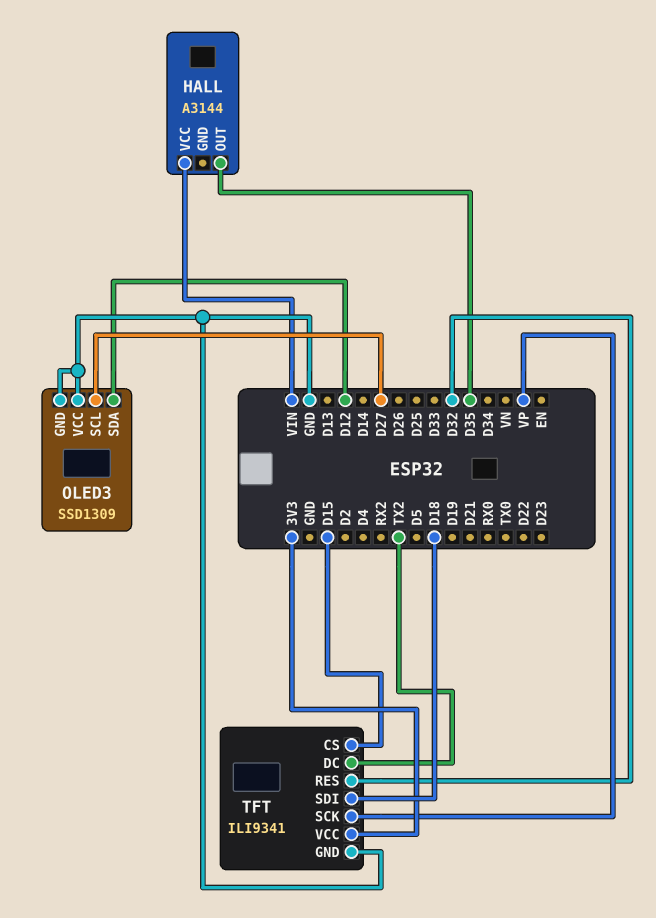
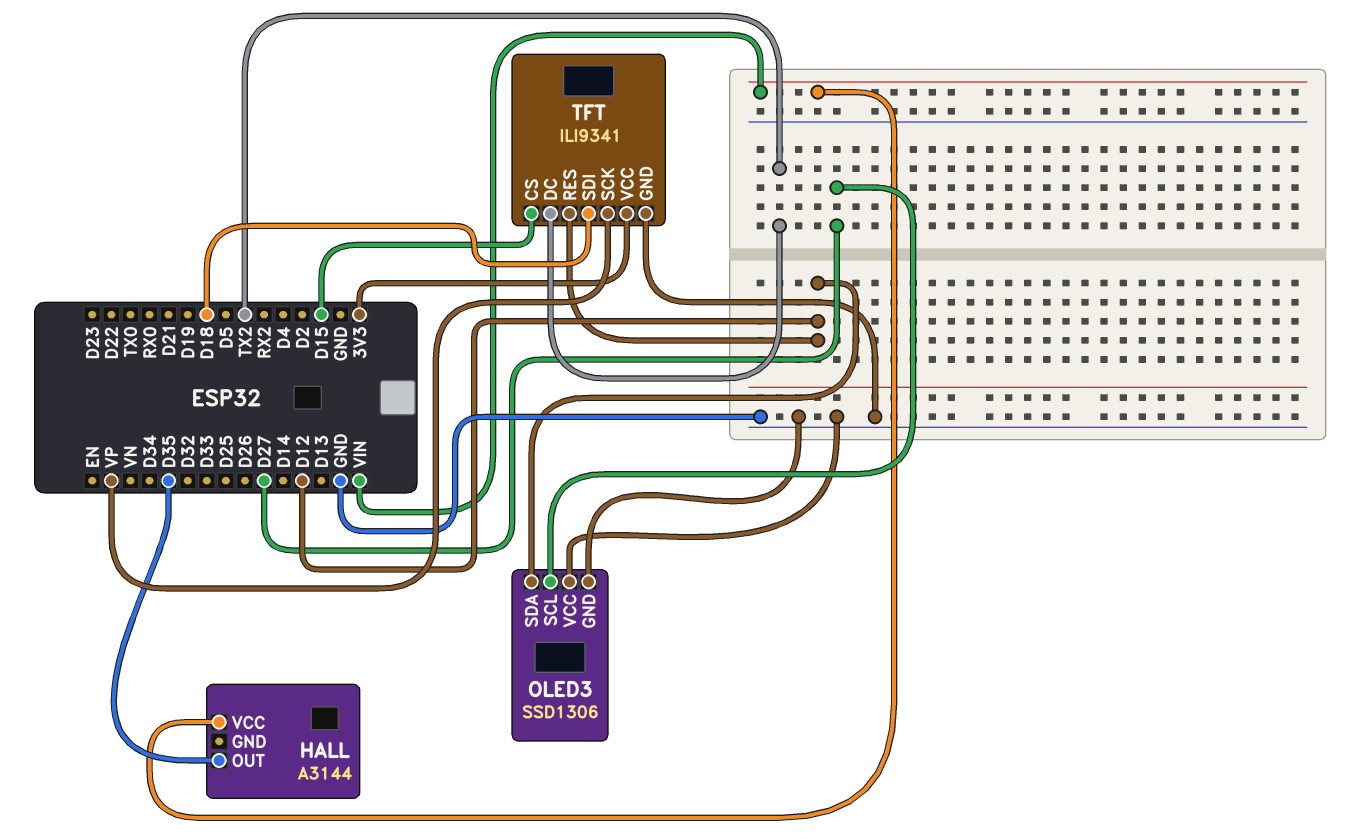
OLED3: SSD1309 -> SSD1306
TFT pin RES: D32 -> D12

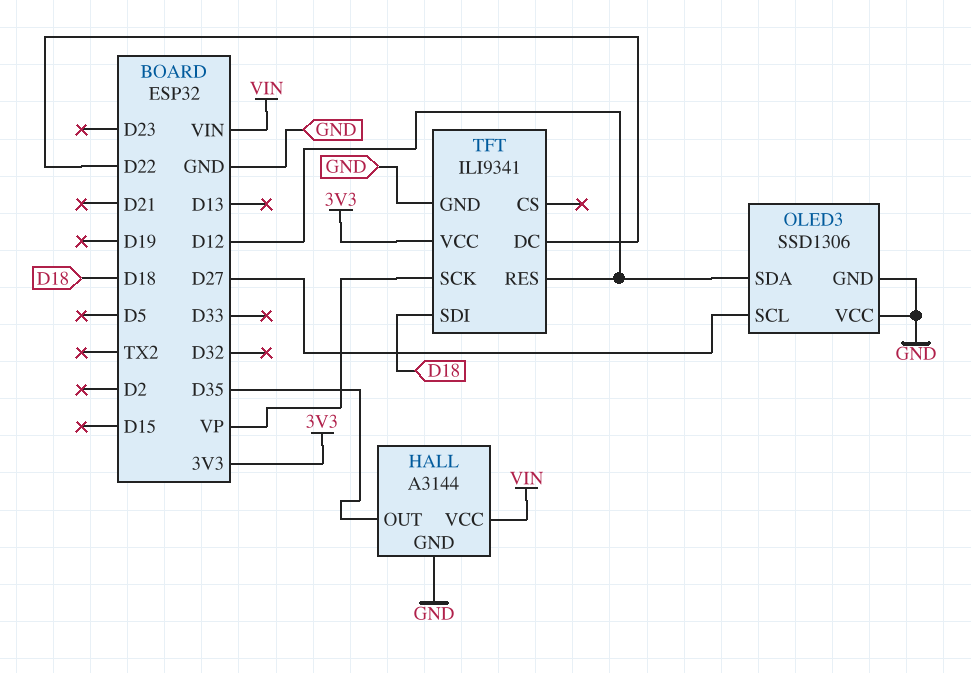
HALL pin GND: none -> GND
TFT pin CS: D15 -> none
TFT pin DC: TX2 -> D22

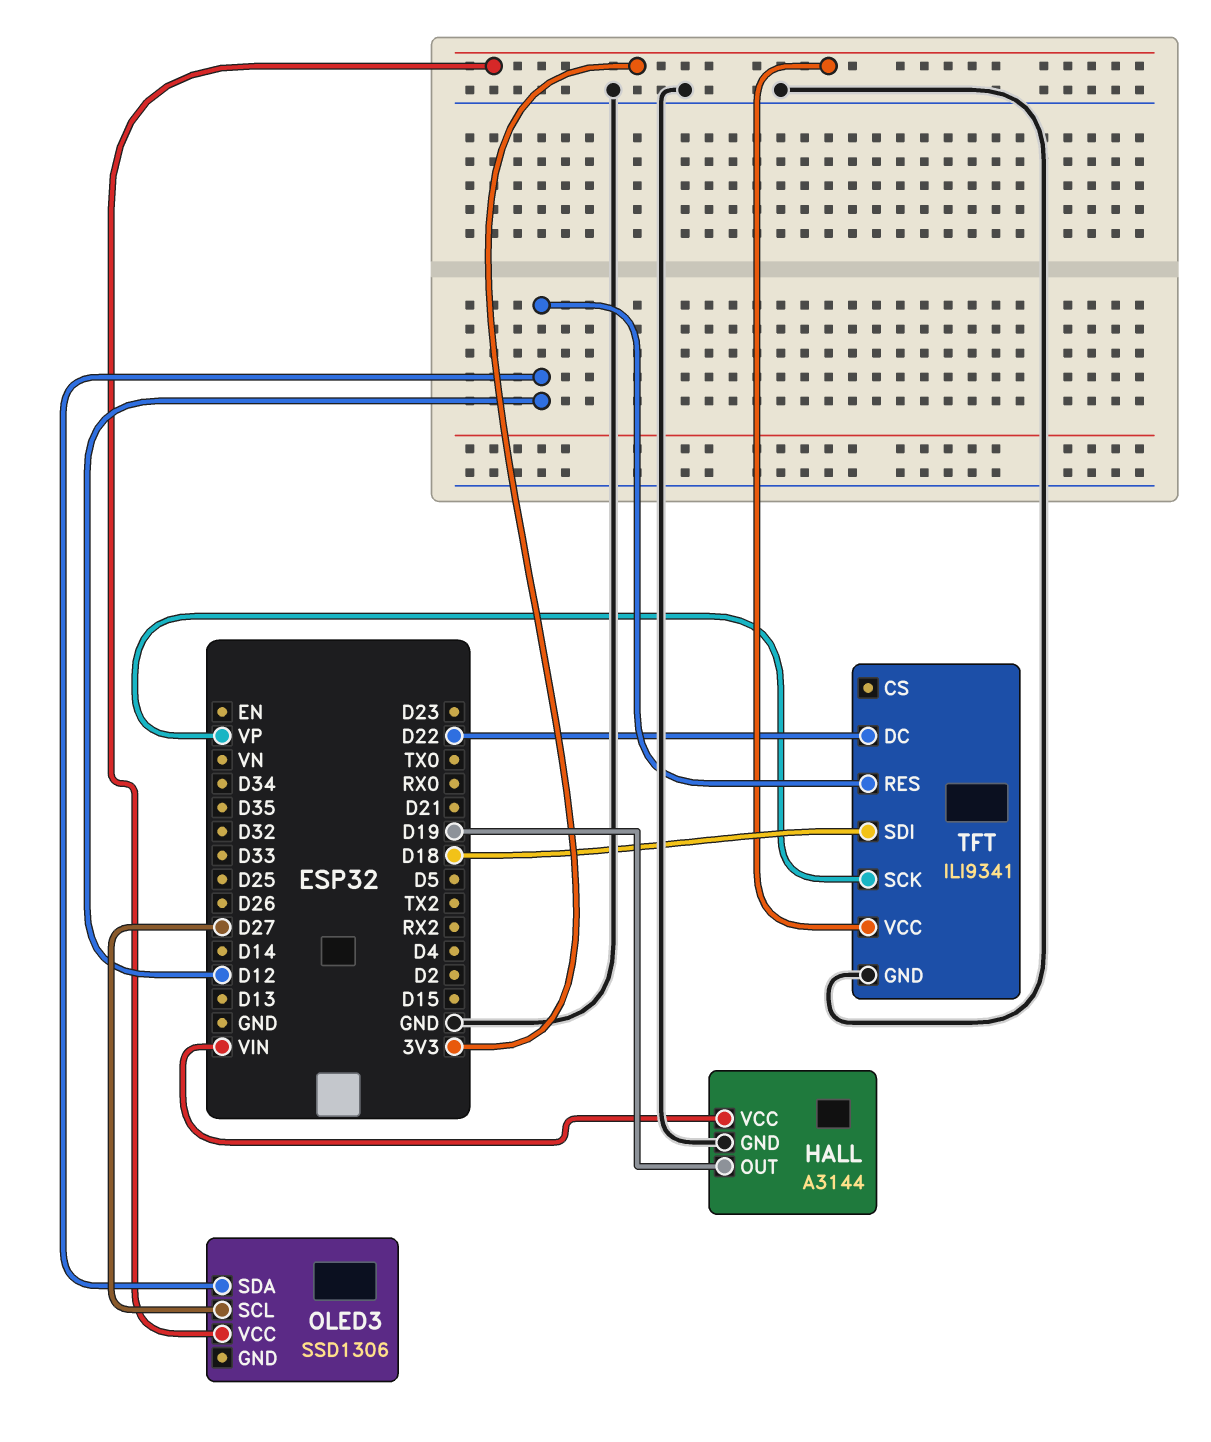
HALL pin OUT: D35 -> D19
OLED3 pin GND: GND -> none
OLED3 pin VCC: GND -> 3V3

